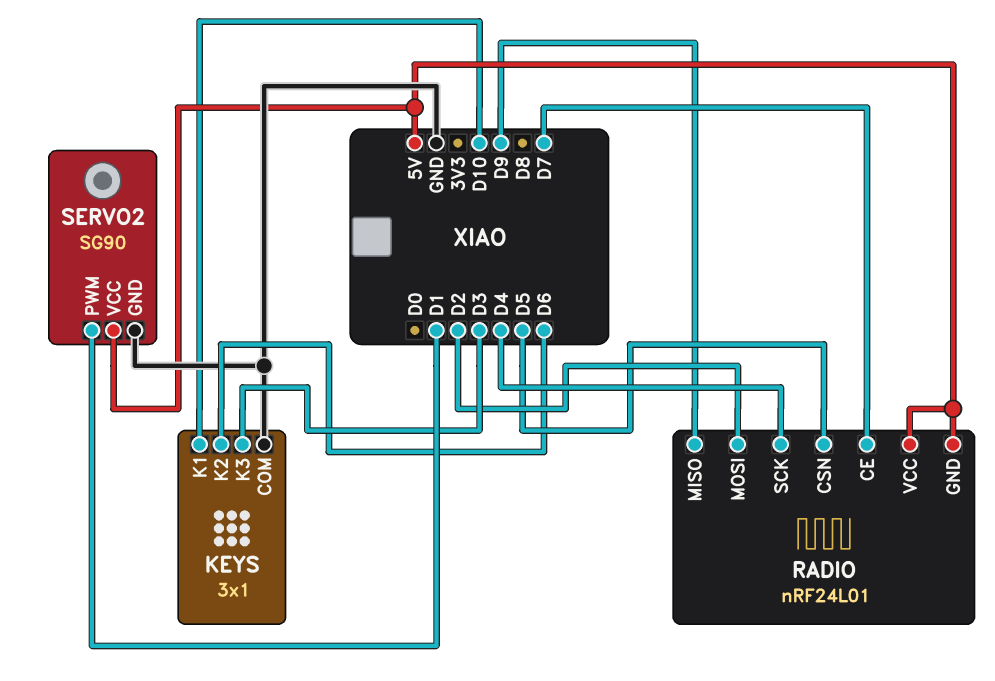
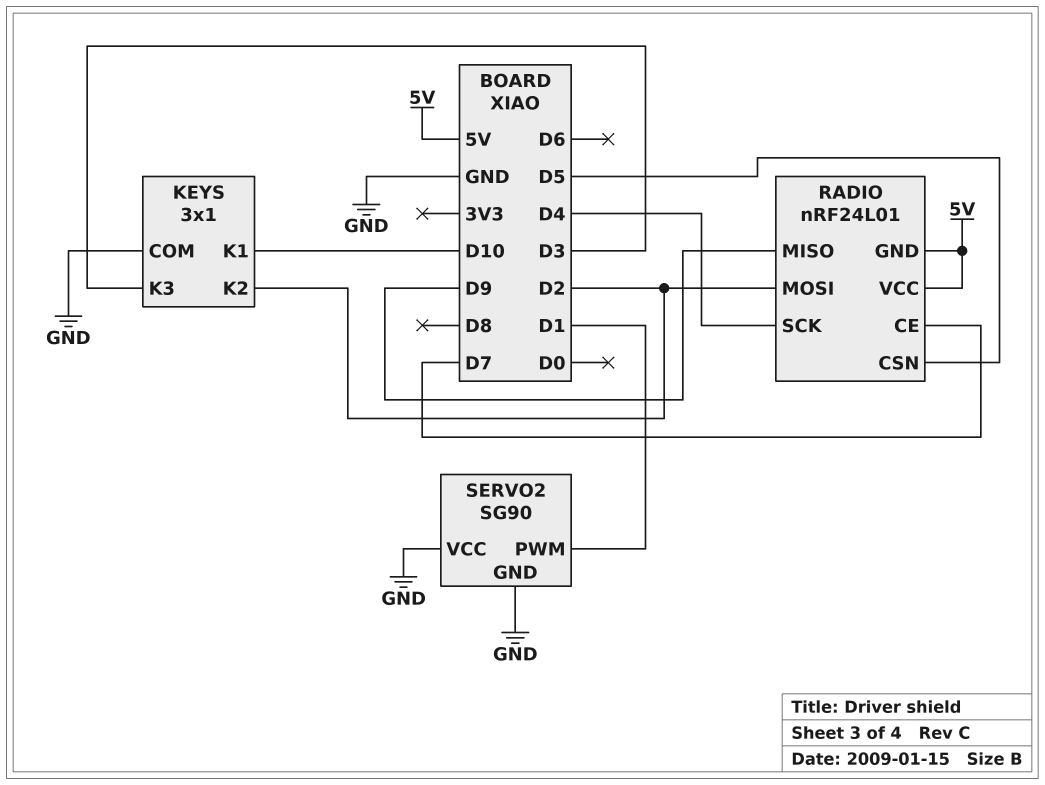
KEYS pin K2: D6 -> D2
SERVO2 pin VCC: 5V -> GND

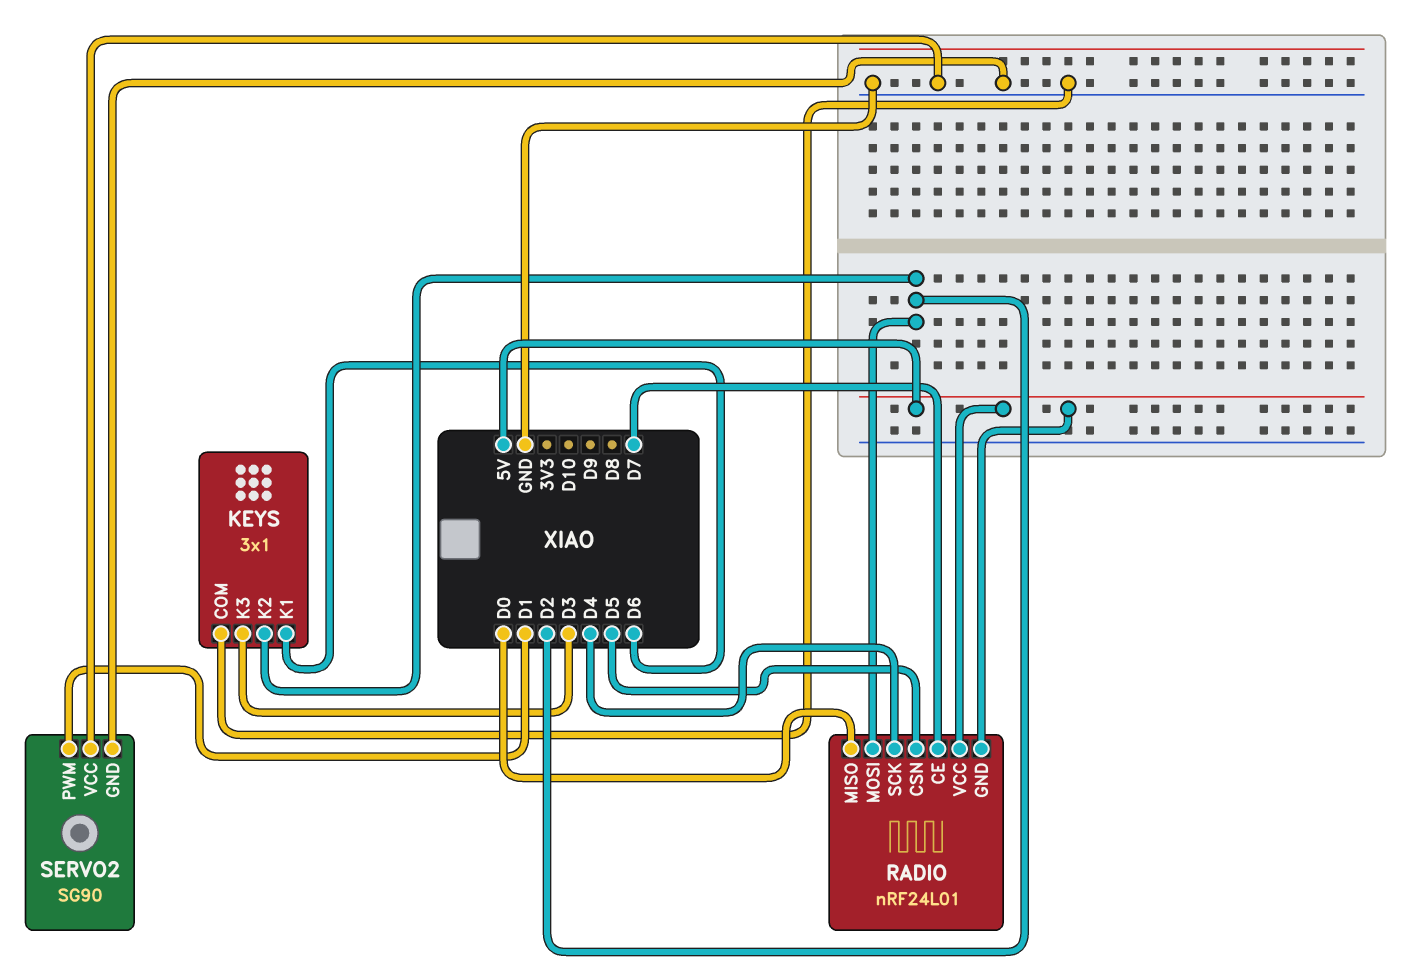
KEYS pin K1: D10 -> D6
RADIO pin MISO: D9 -> D0

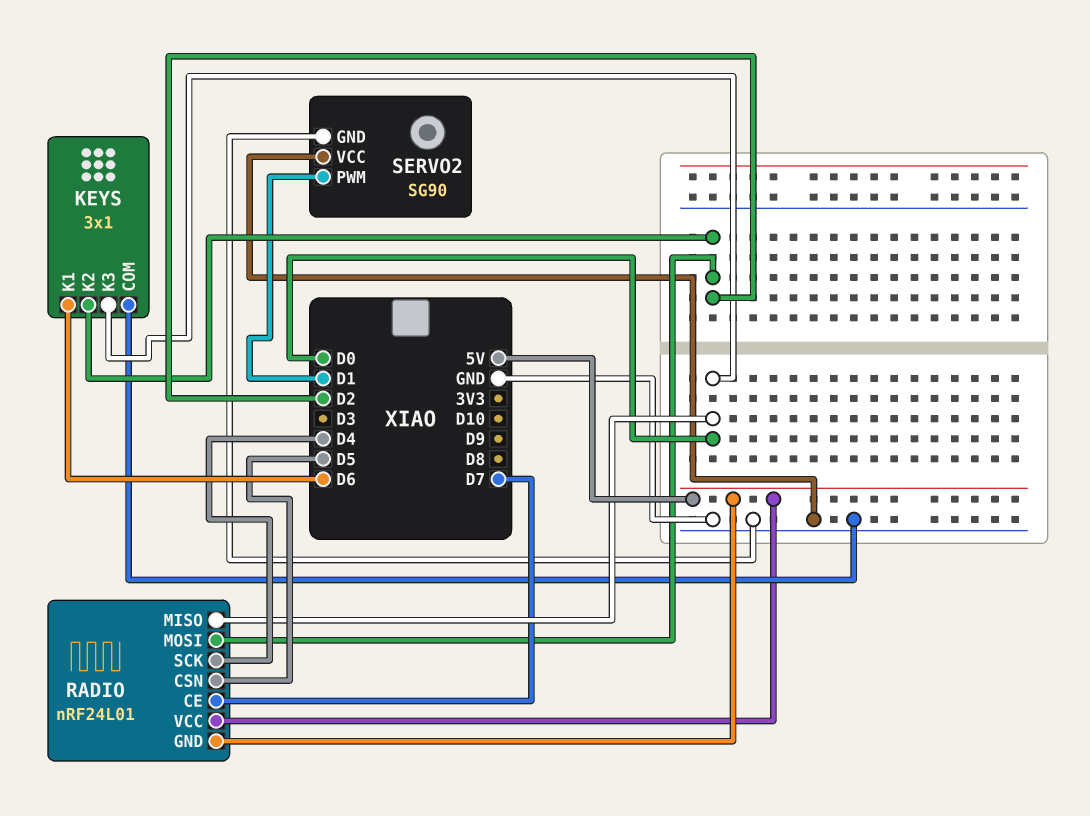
KEYS pin K3: D3 -> D0

